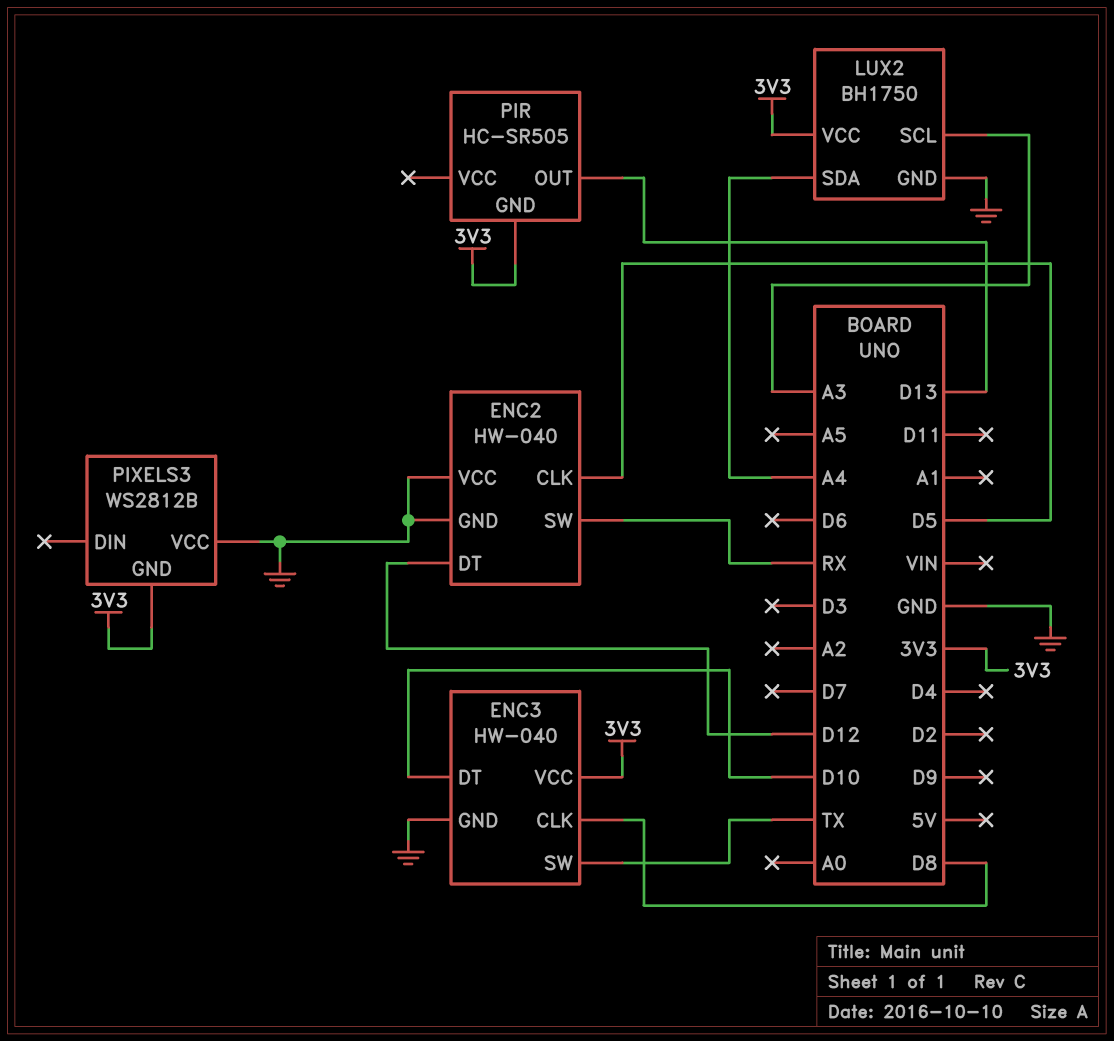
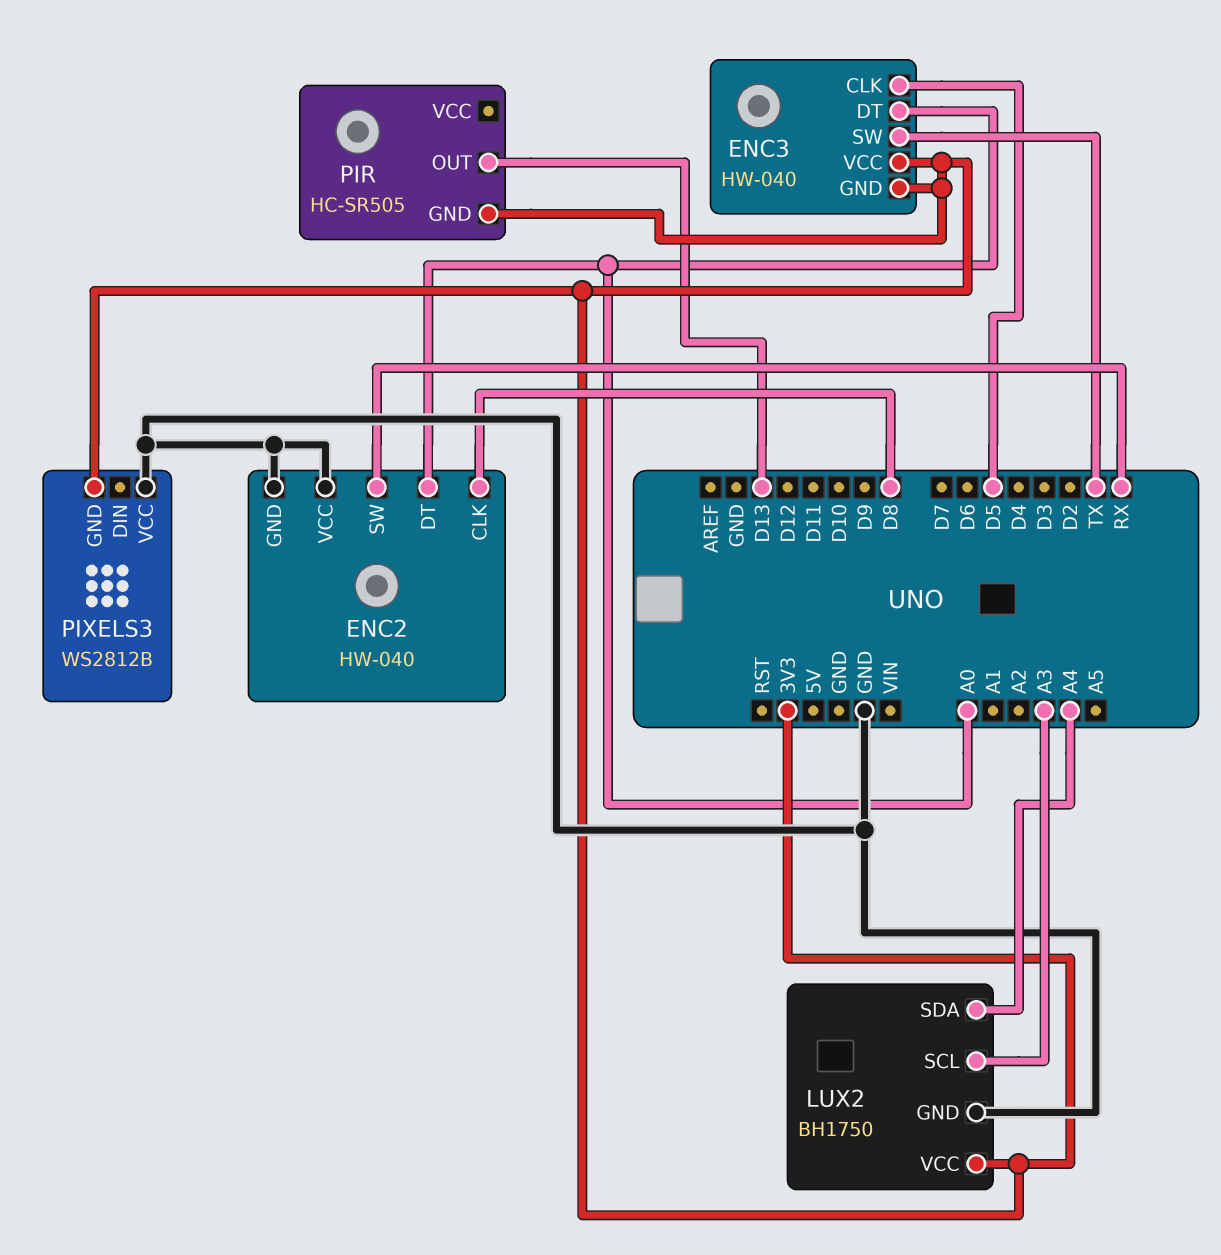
ENC2 pin CLK: D5 -> D8
ENC2 pin DT: D12 -> A0
ENC3 pin CLK: D8 -> D5
ENC3 pin DT: D10 -> A0
ENC3 pin GND: GND -> 3V3

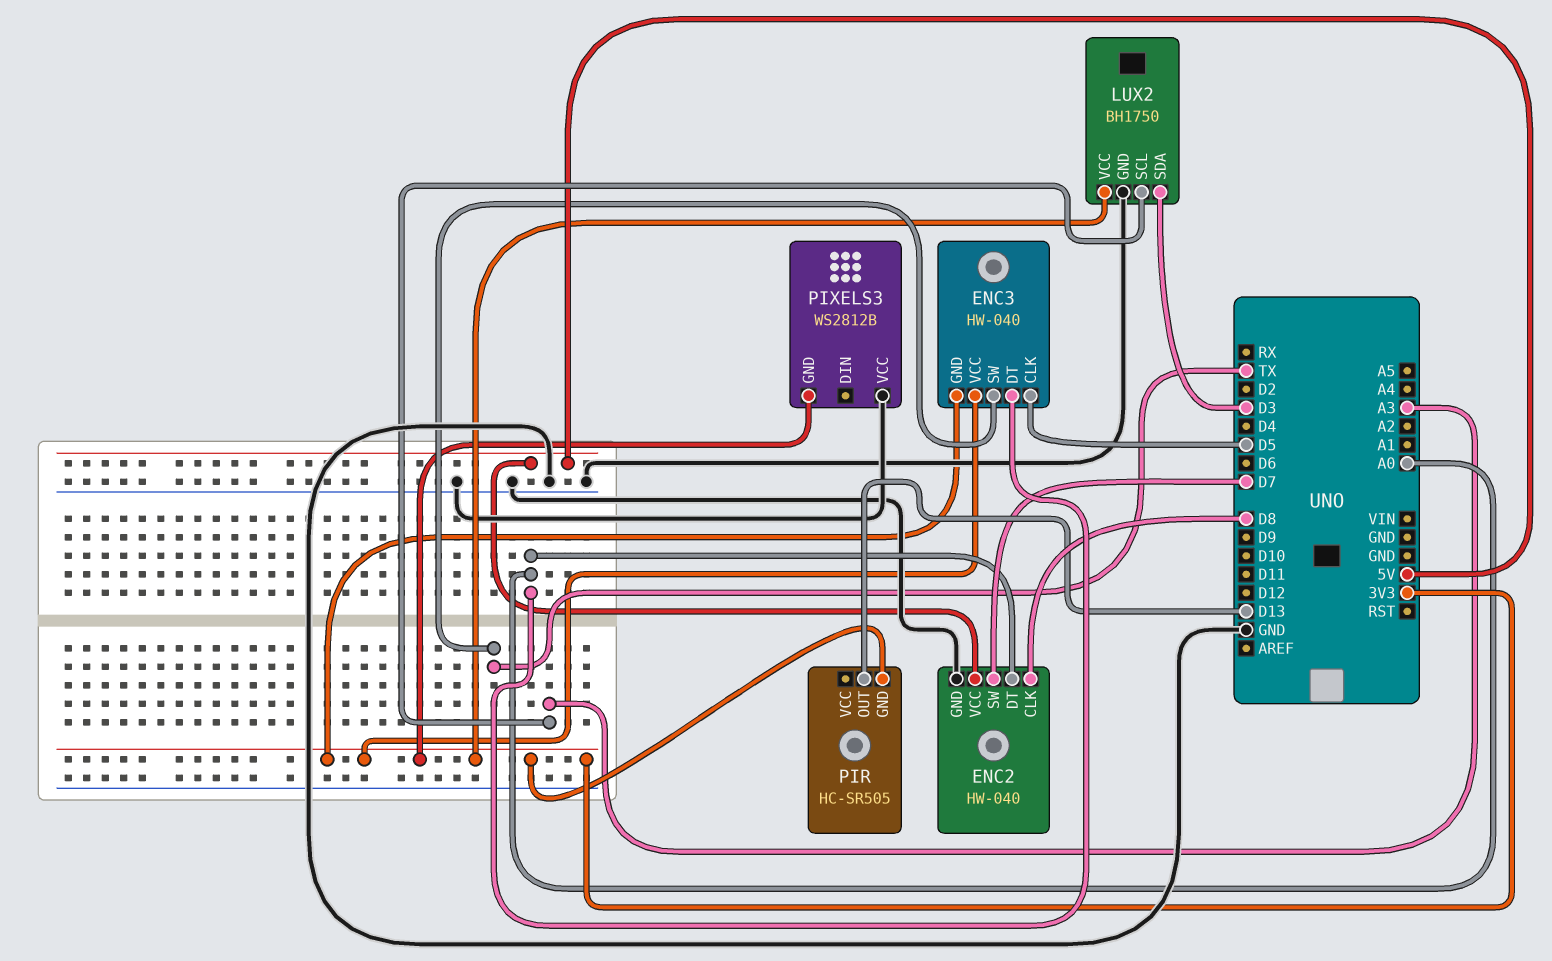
ENC2 pin SW: RX -> D7
ENC2 pin VCC: GND -> 5V
LUX2 pin SDA: A4 -> D3

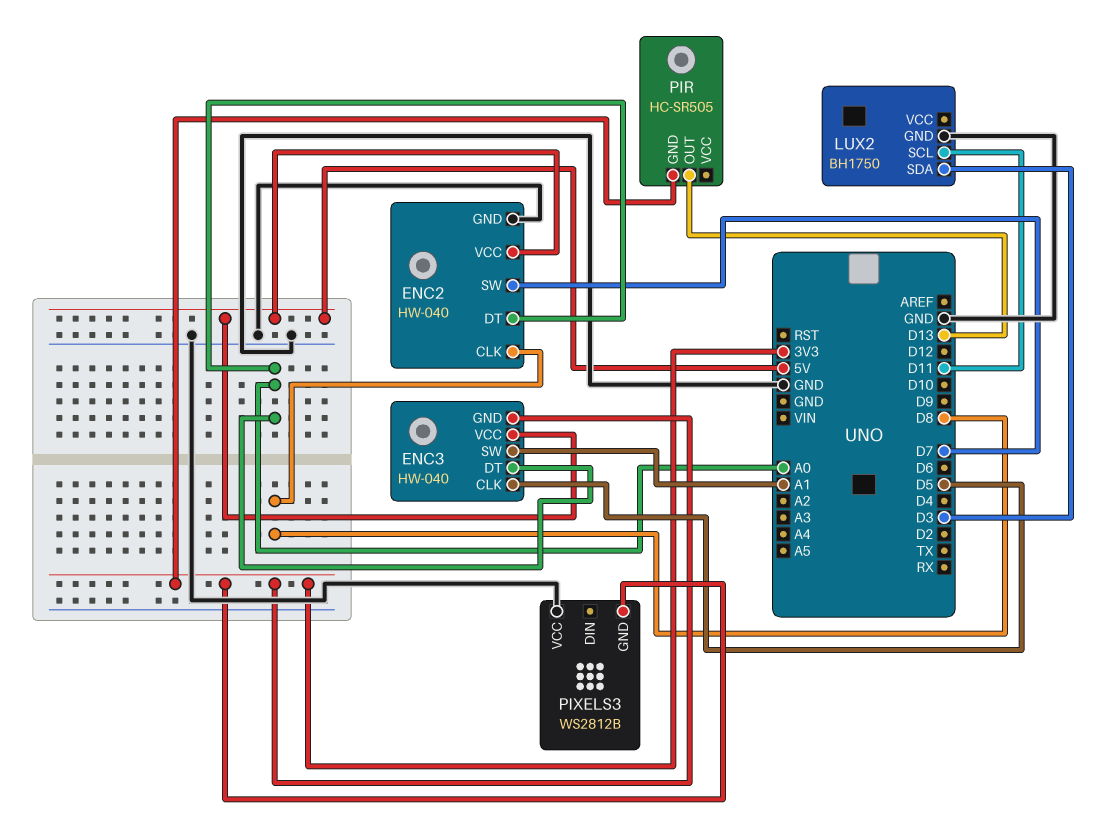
ENC3 pin SW: TX -> A1
ENC3 pin VCC: 3V3 -> 5V
LUX2 pin SCL: A3 -> D11
LUX2 pin VCC: 3V3 -> none

